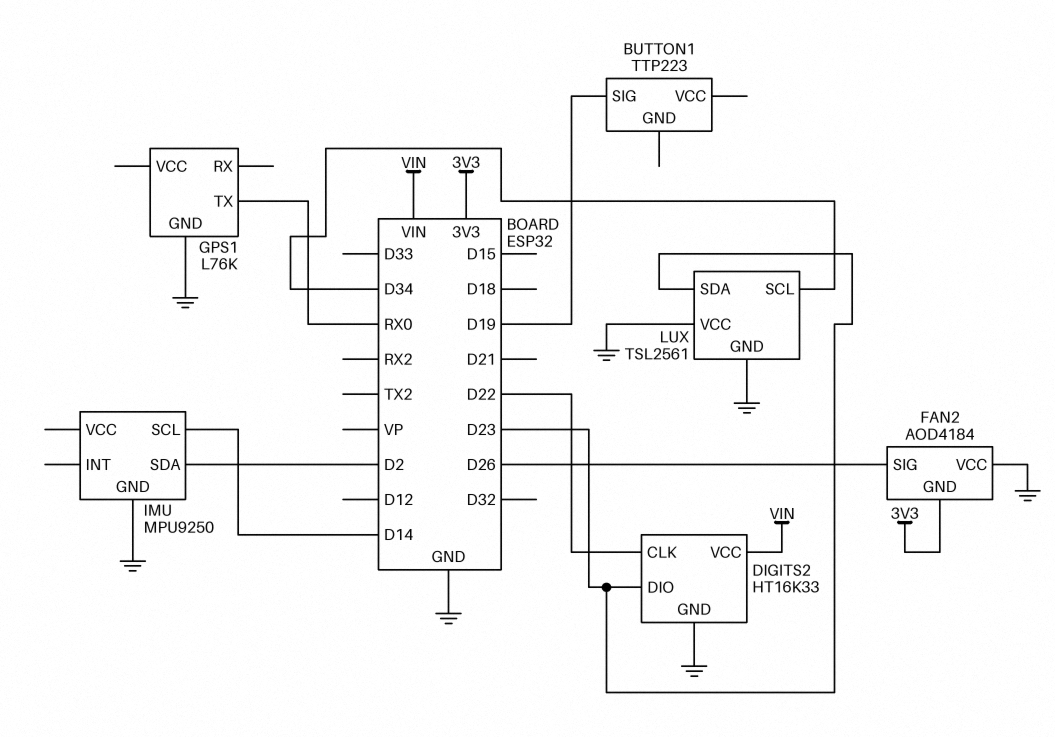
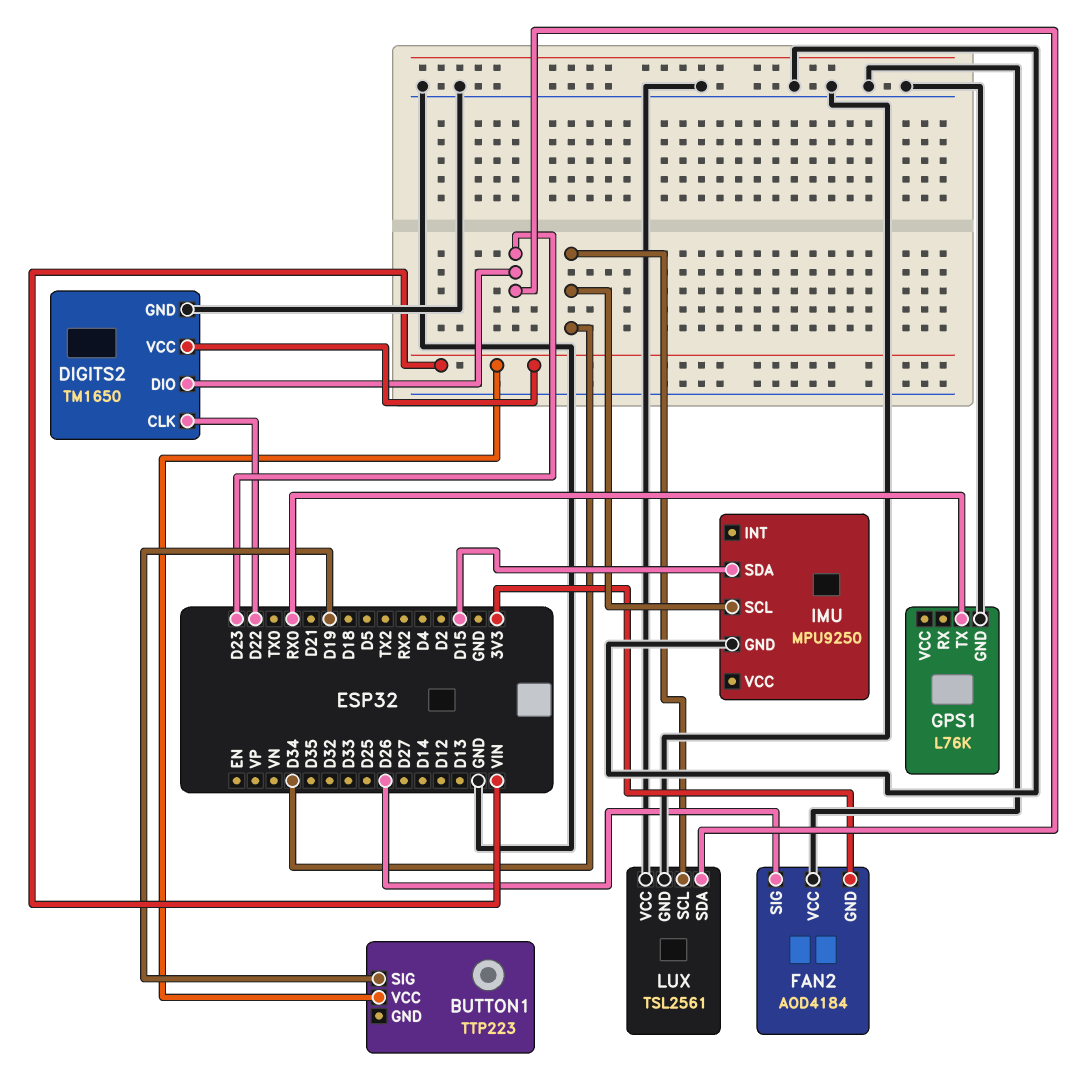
BUTTON1 pin VCC: none -> VIN
DIGITS2: HT16K33 -> TM1650
IMU pin SCL: D14 -> D34
IMU pin SDA: D2 -> D15

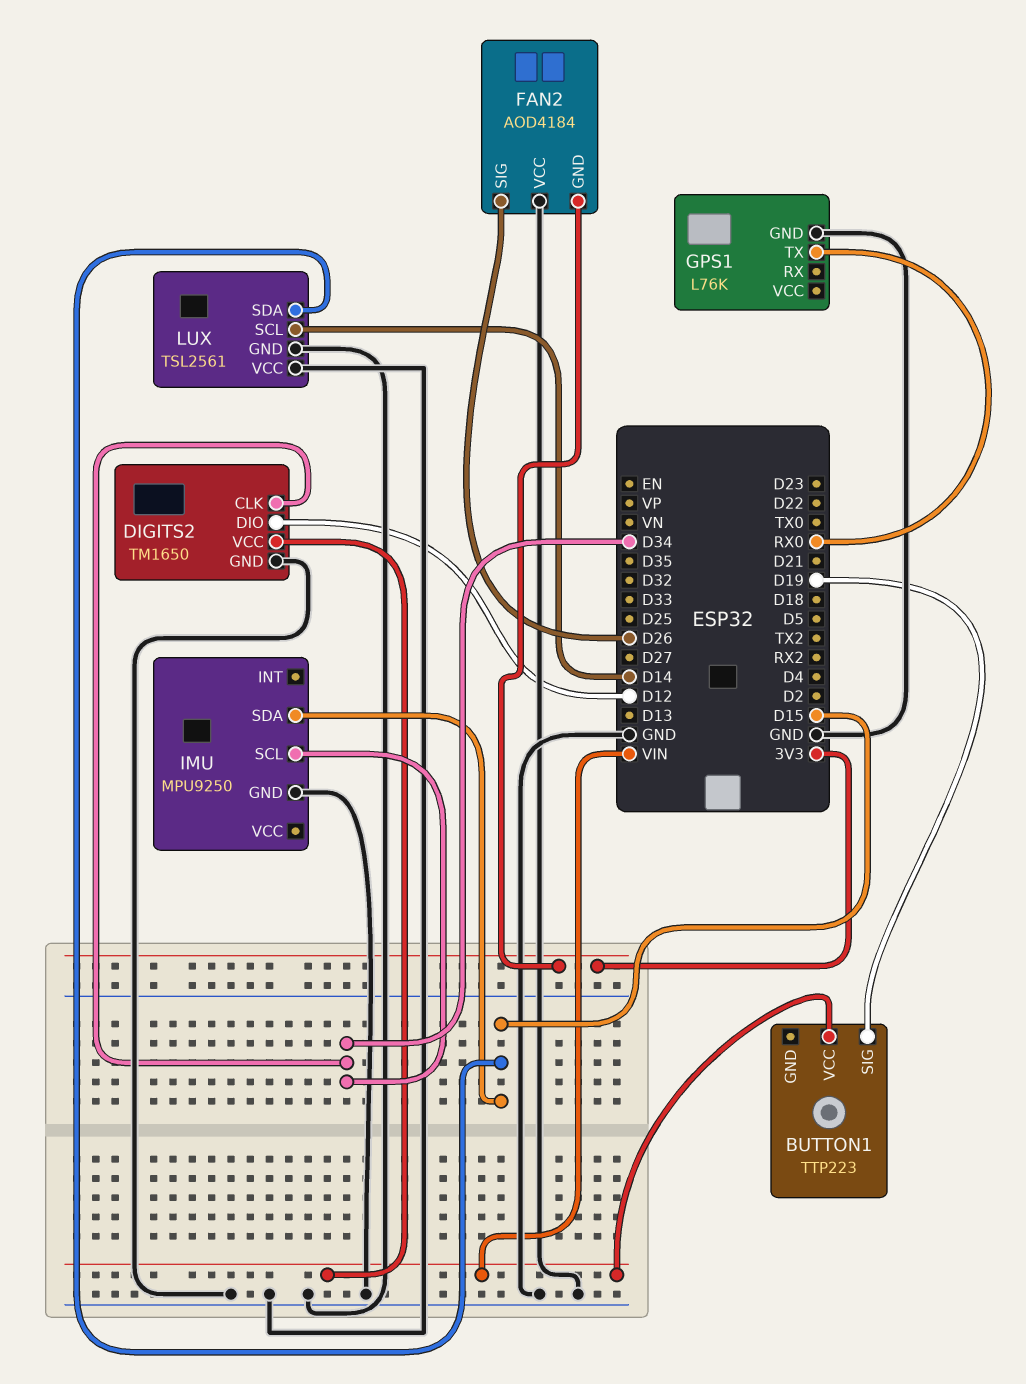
DIGITS2 pin CLK: D22 -> D34
DIGITS2 pin DIO: D23 -> D12
LUX pin SCL: D34 -> D14
LUX pin SDA: D23 -> D15

